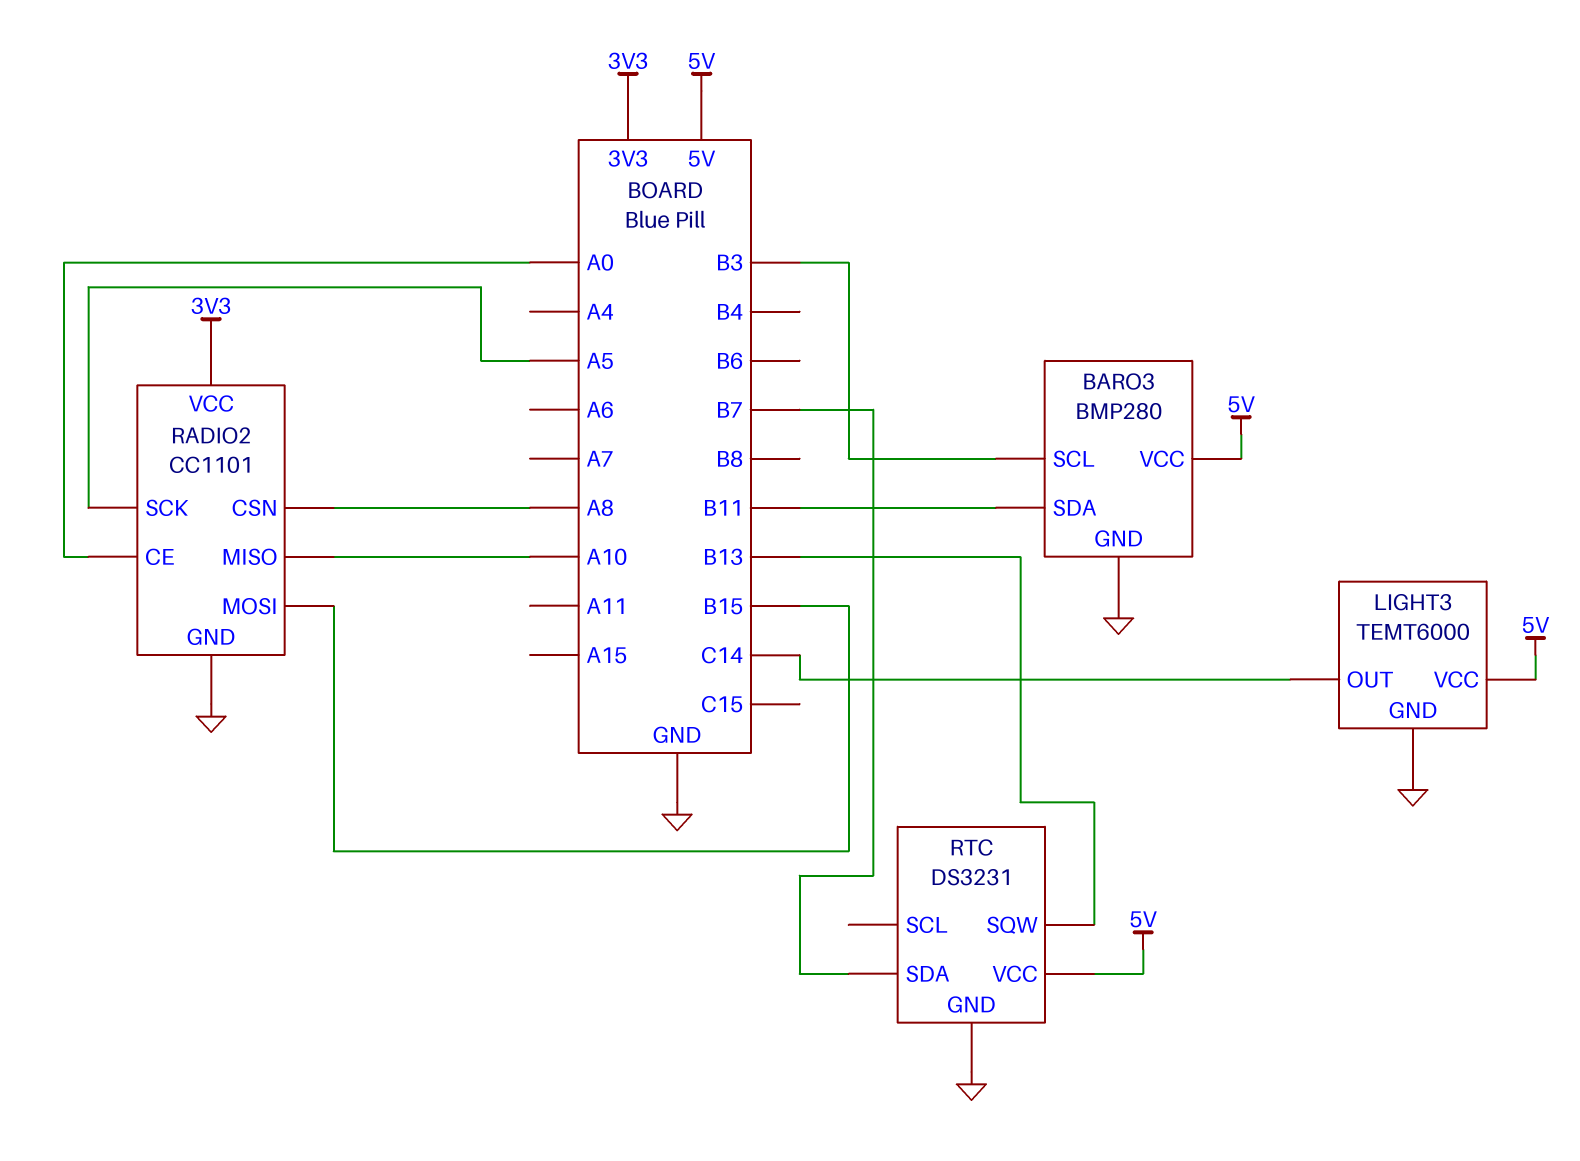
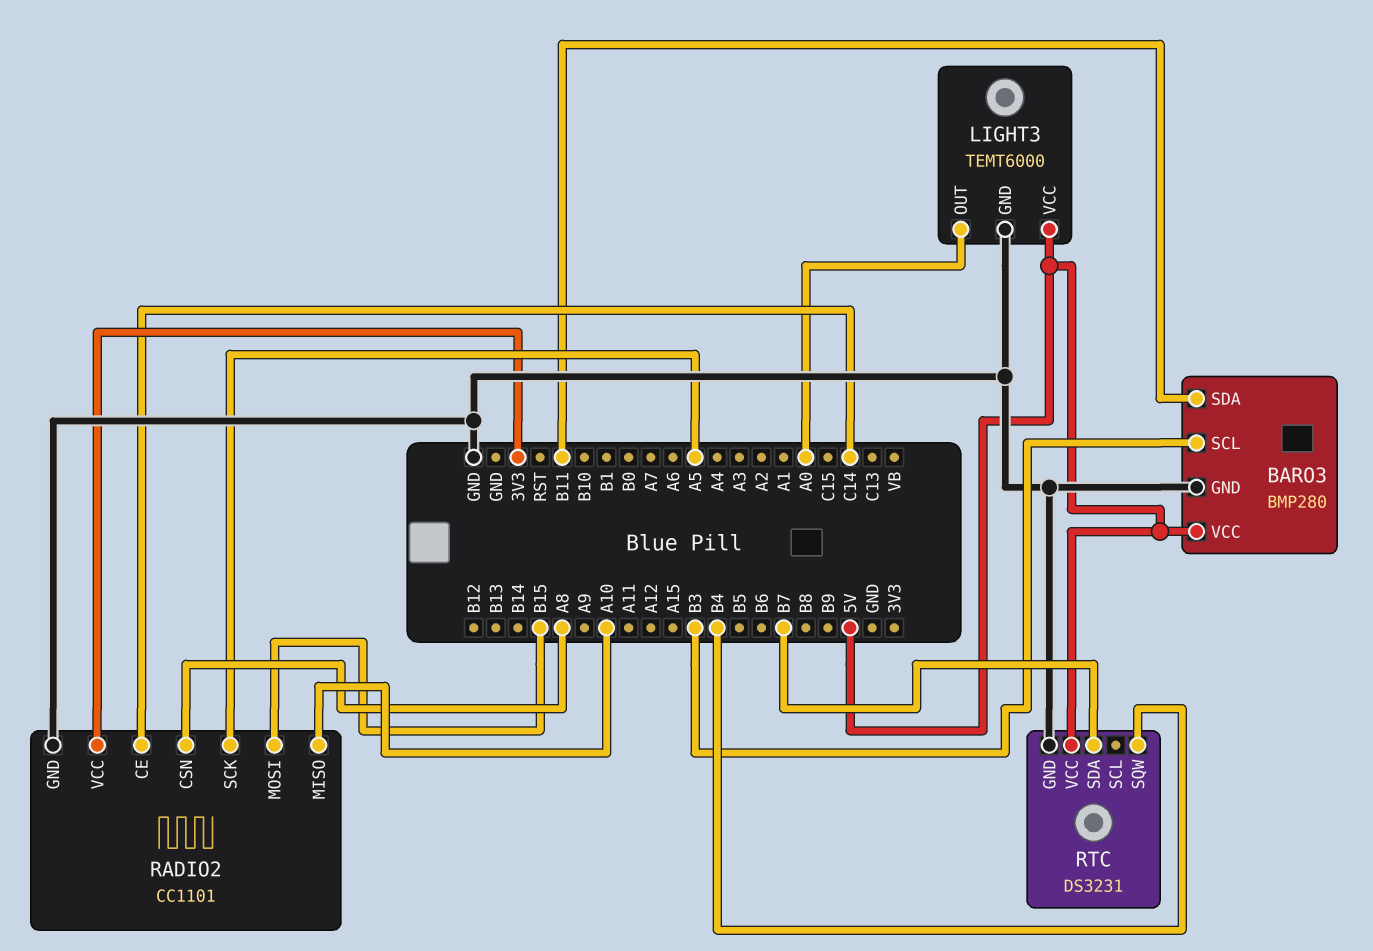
LIGHT3 pin OUT: C14 -> A0
RADIO2 pin CE: A0 -> C14
RTC pin SQW: B13 -> B4

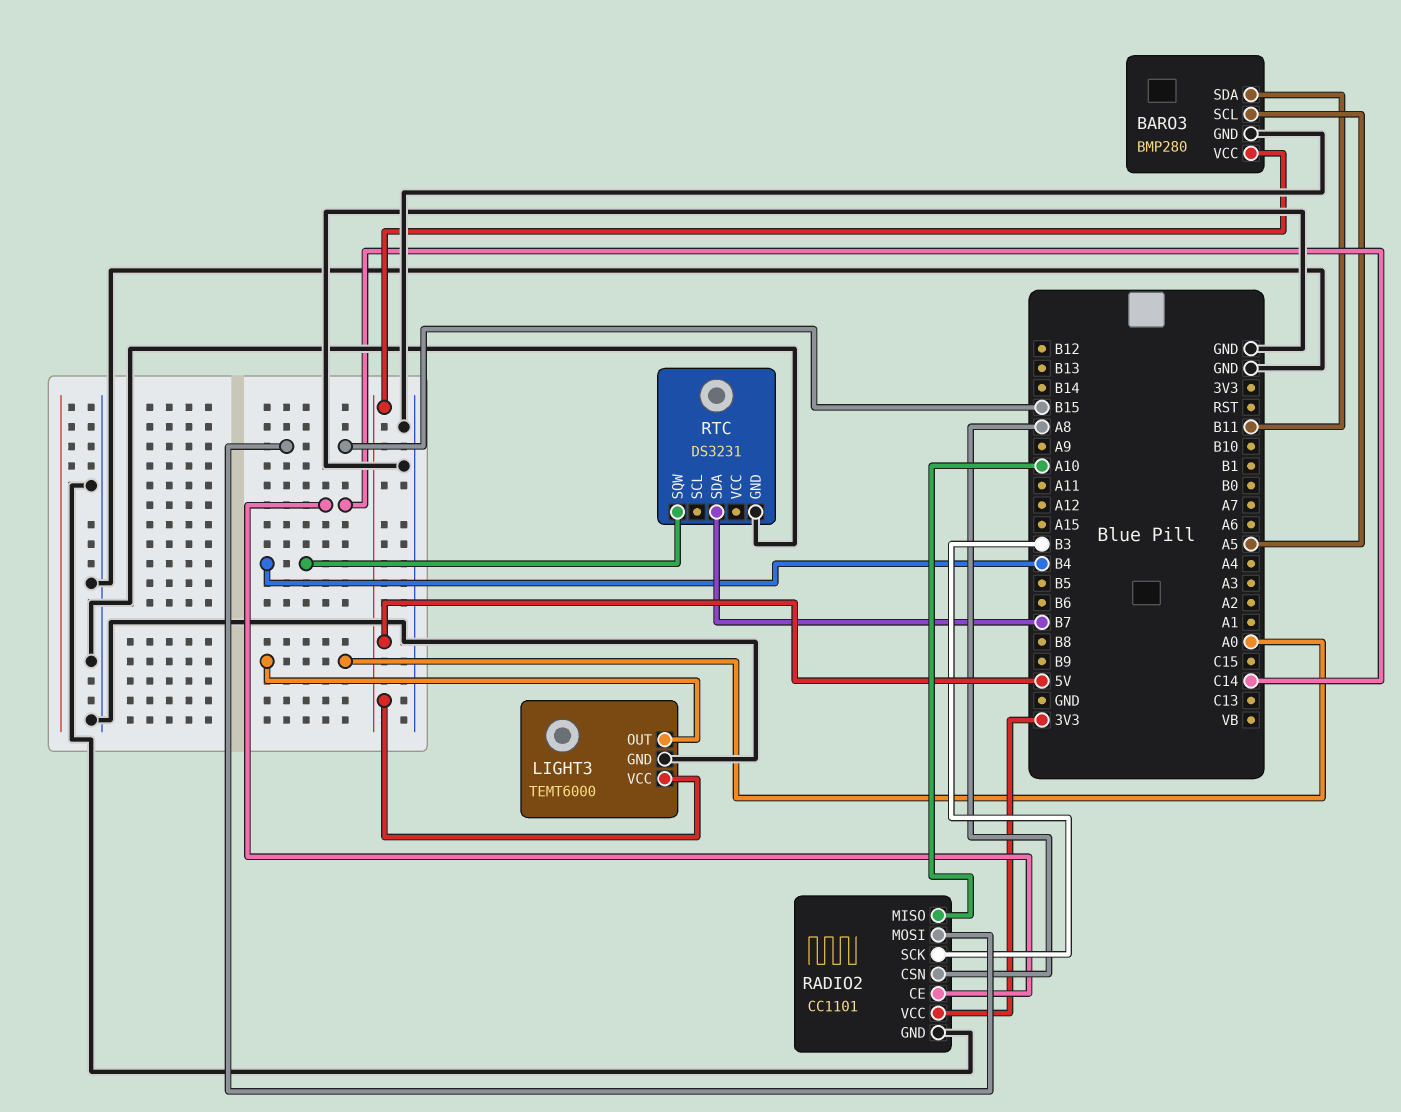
BARO3 pin SCL: B3 -> A5
RADIO2 pin SCK: A5 -> B3
RTC pin VCC: 5V -> none

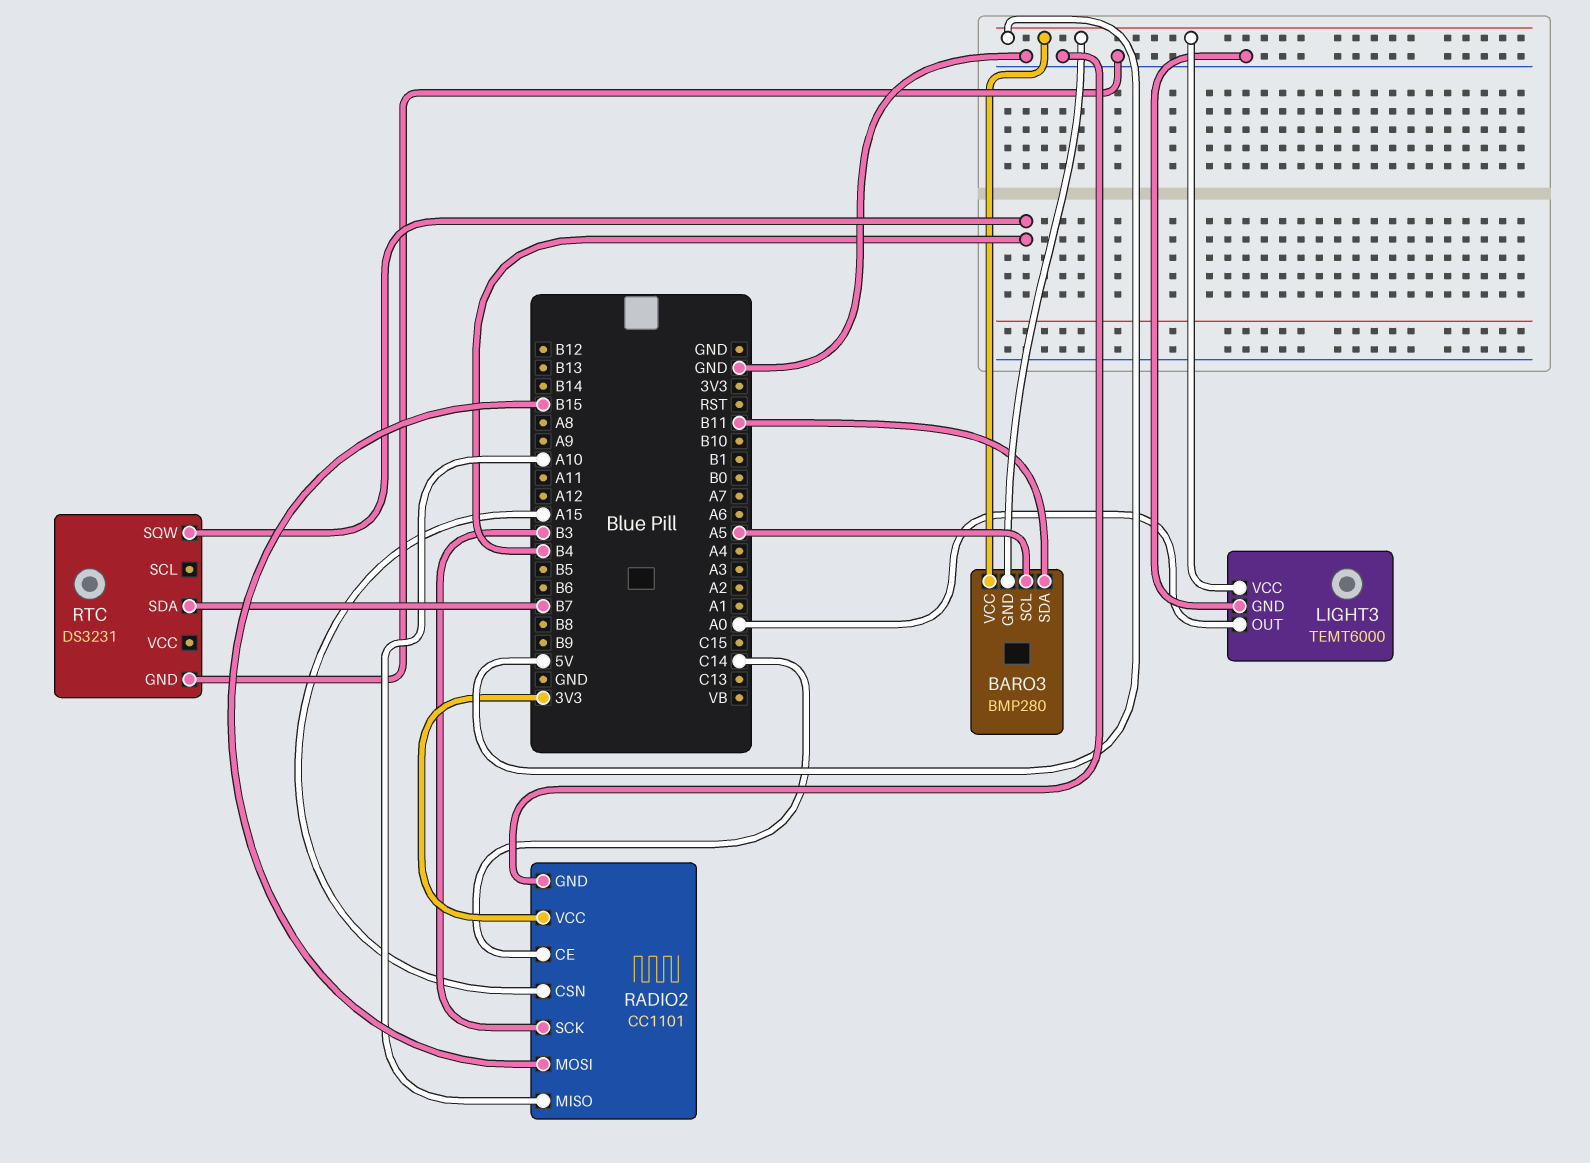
BARO3 pin GND: GND -> 5V
RADIO2 pin CSN: A8 -> A15

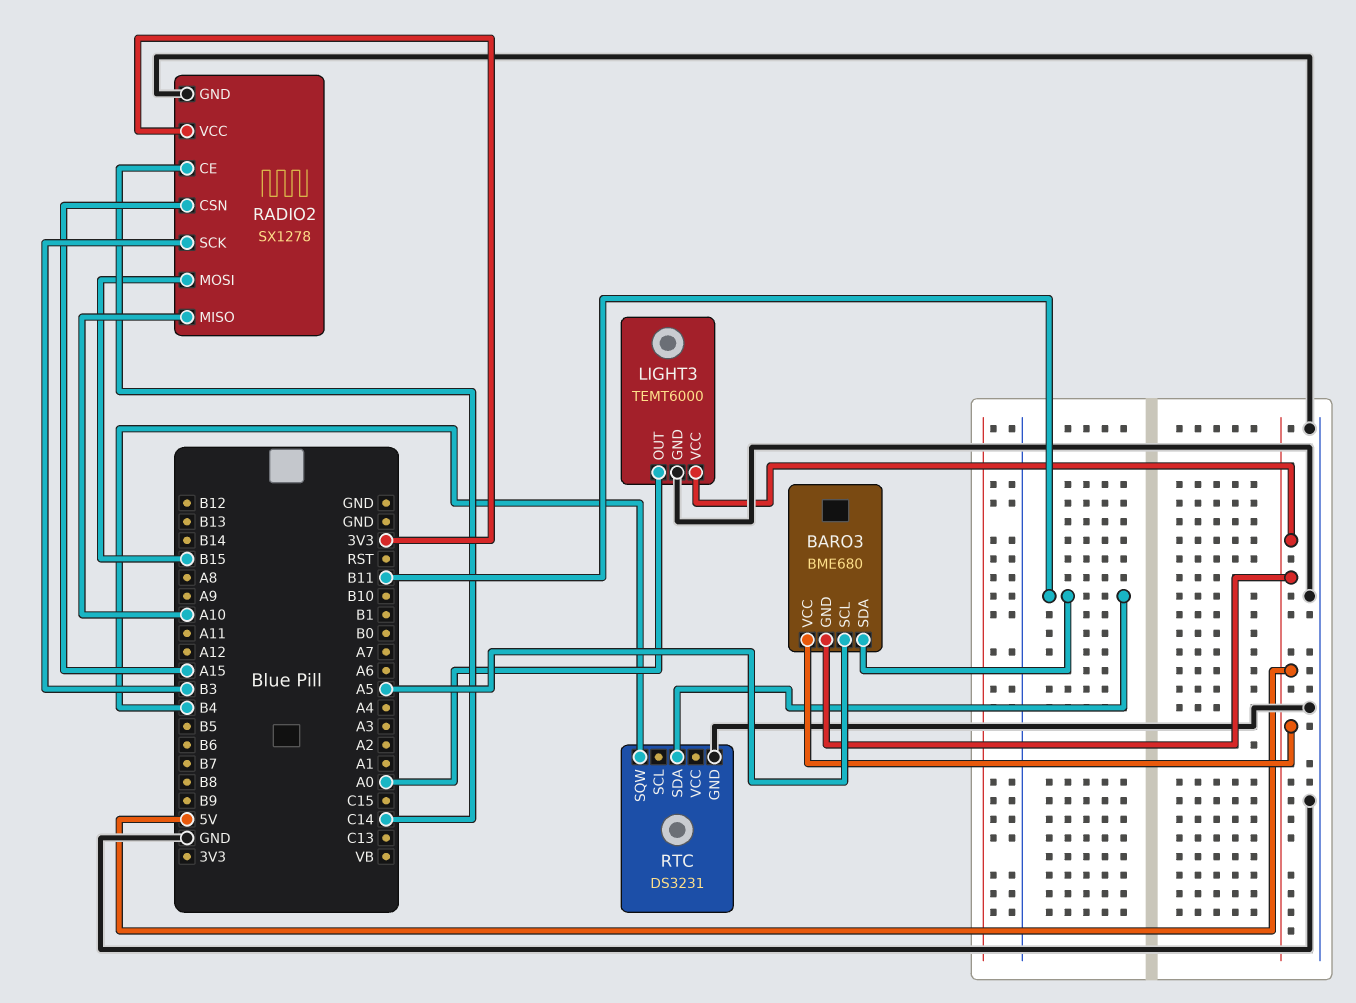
BARO3: BMP280 -> BME680
RADIO2: CC1101 -> SX1278
RTC pin SDA: B7 -> B11

